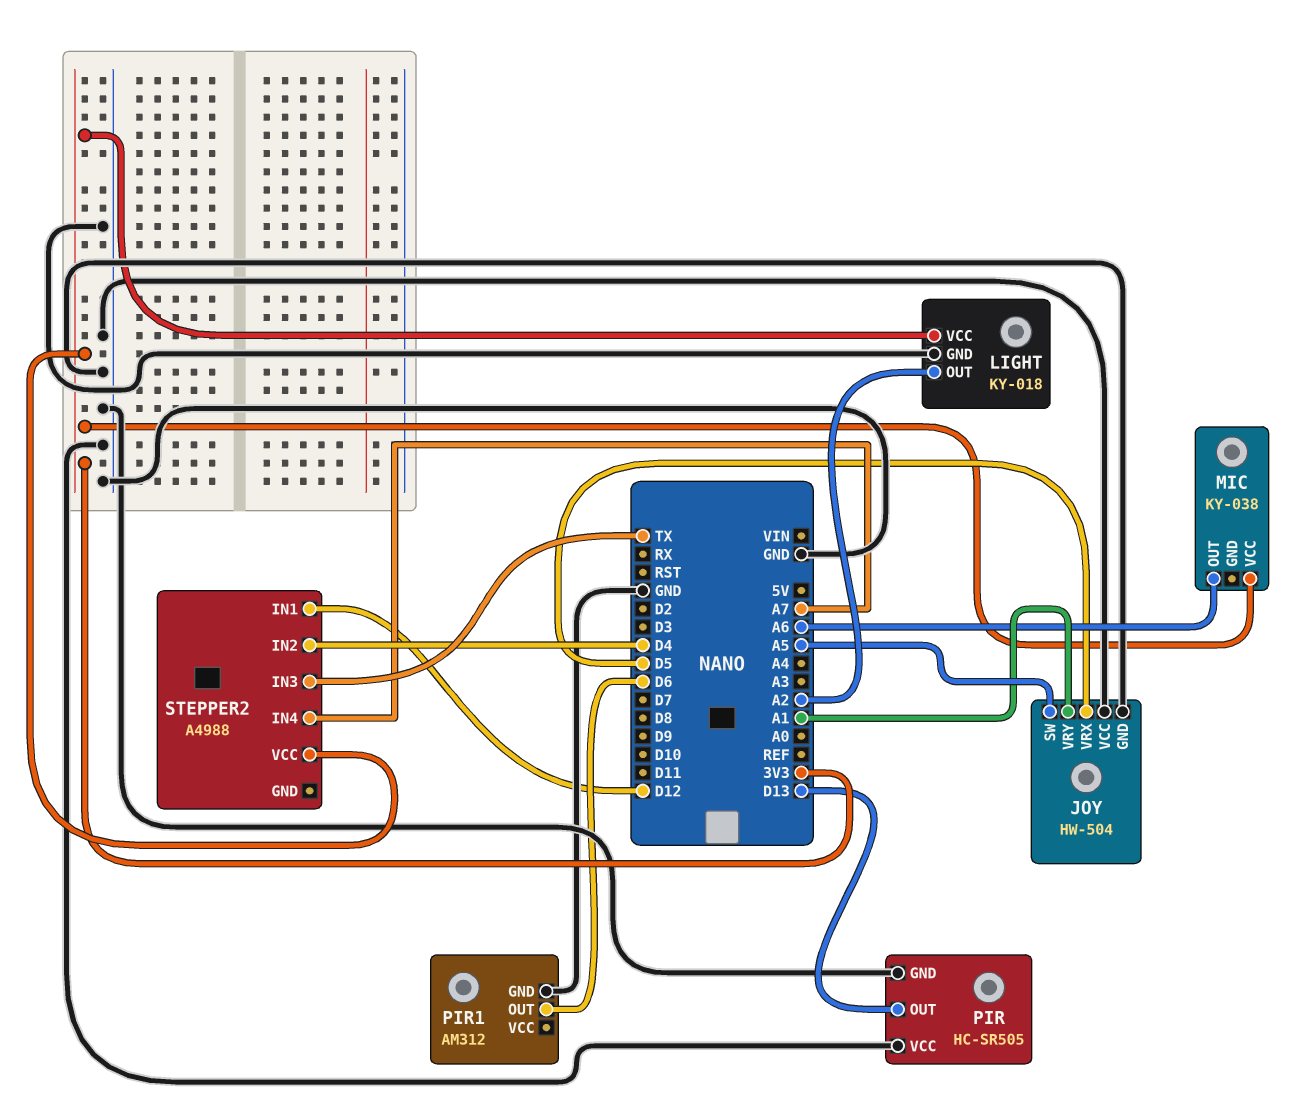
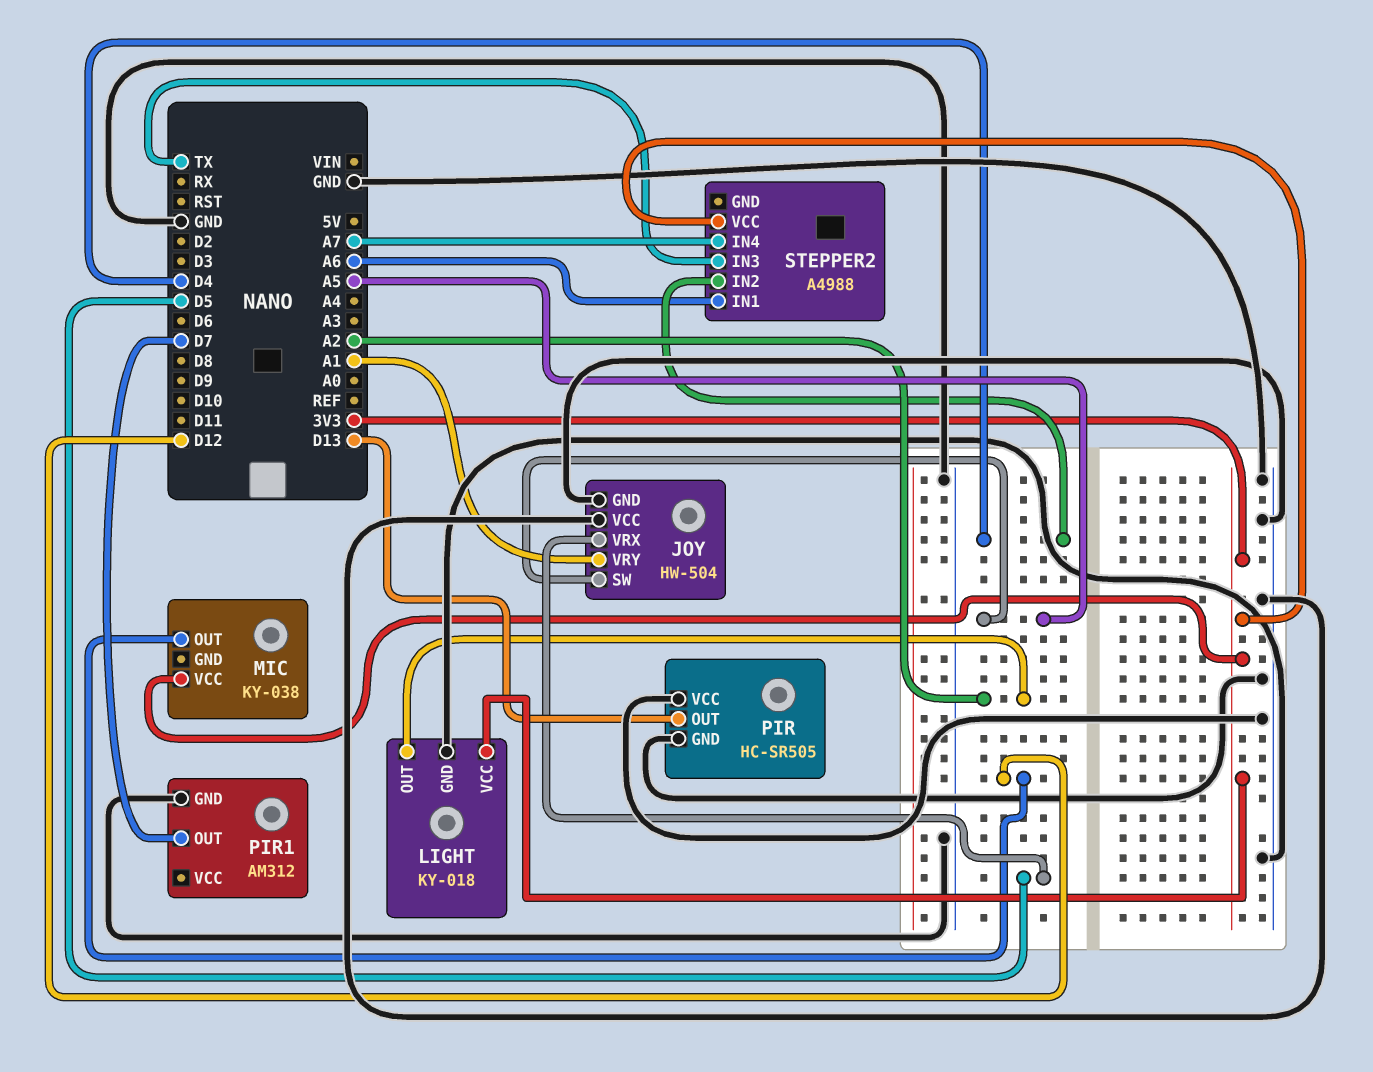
MIC pin OUT: A6 -> D12
PIR1 pin OUT: D6 -> D7
STEPPER2 pin IN1: D12 -> A6

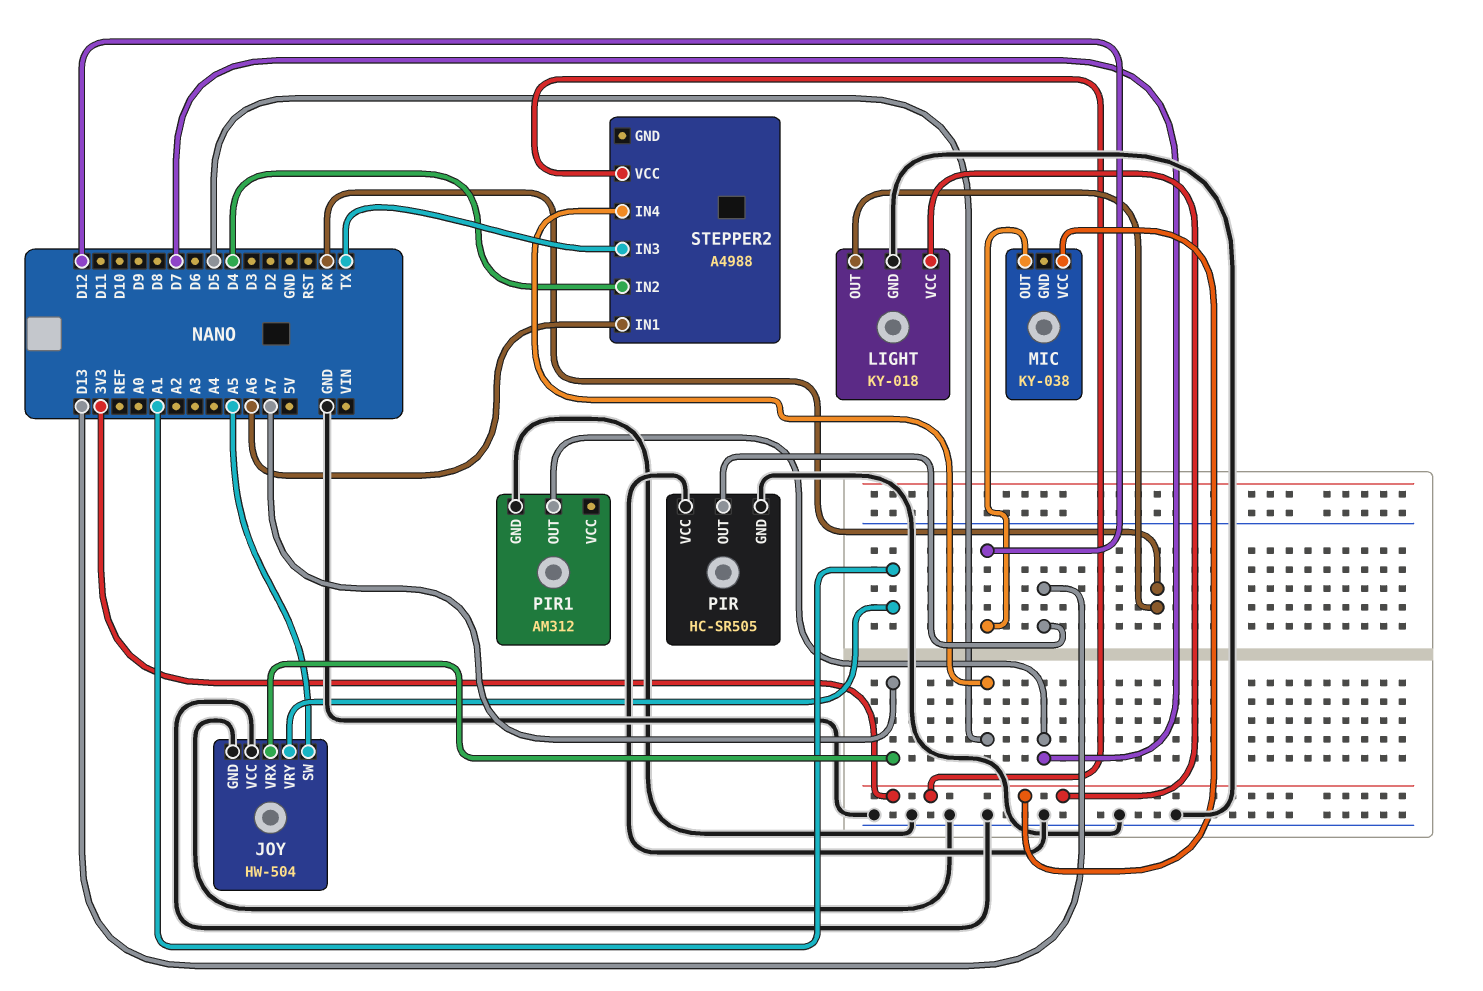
JOY pin VRX: D5 -> A7
LIGHT pin OUT: A2 -> RX
STEPPER2 pin IN4: A7 -> D5

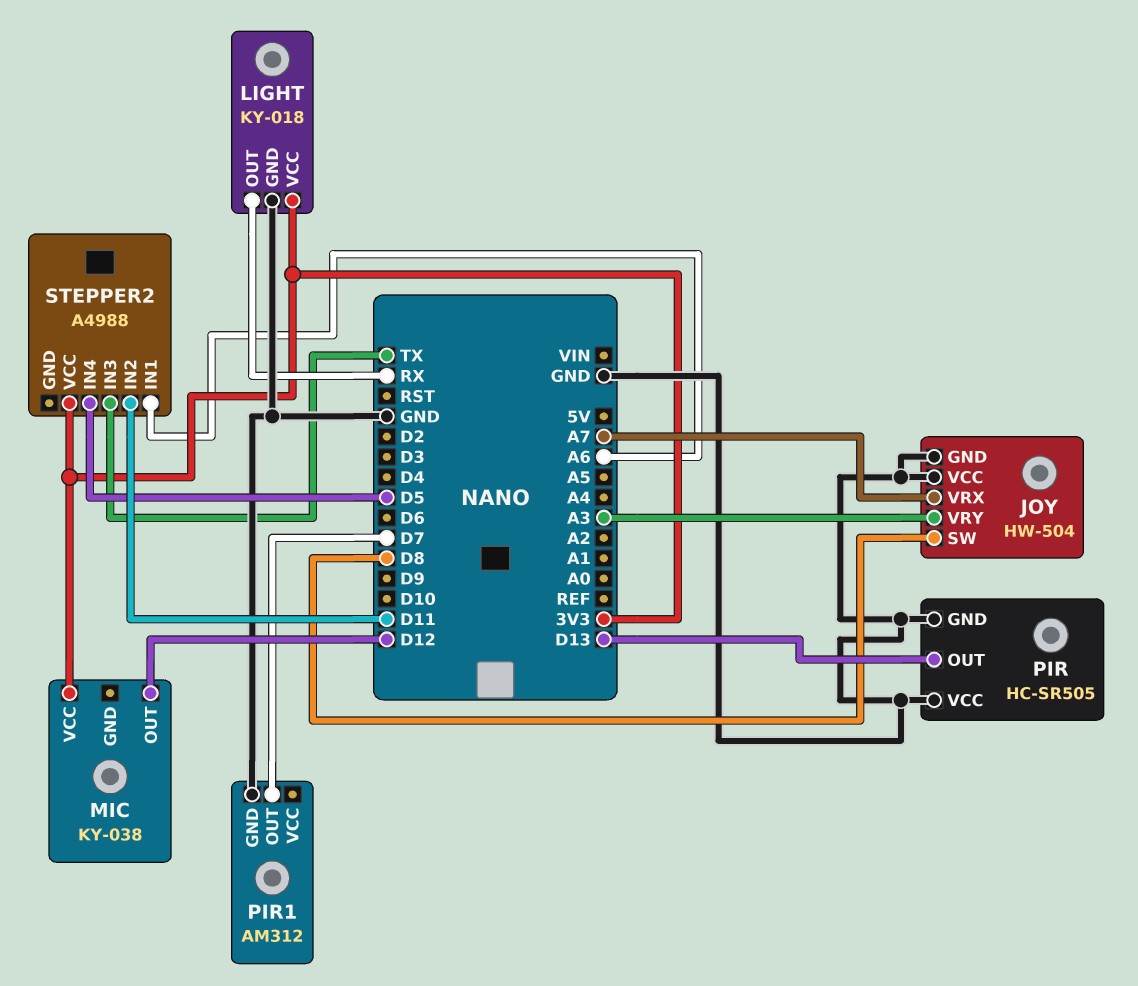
JOY pin SW: A5 -> D8
JOY pin VRY: A1 -> A3
STEPPER2 pin IN2: D4 -> D11

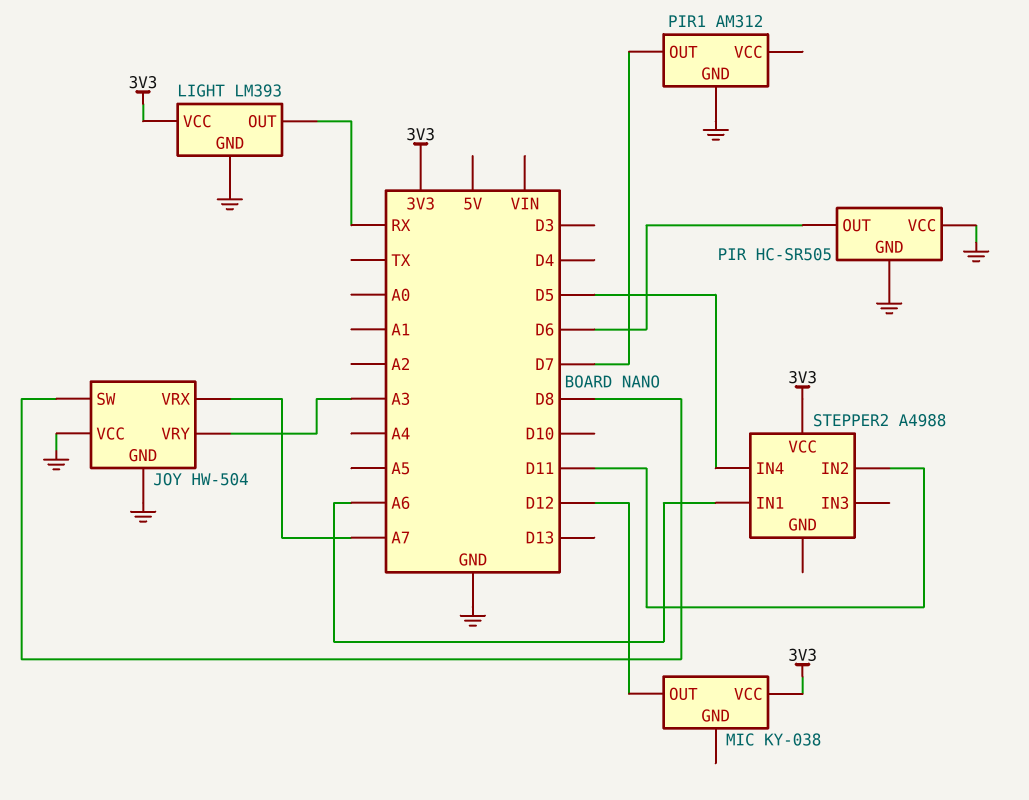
LIGHT: KY-018 -> LM393
PIR pin OUT: D13 -> D6
STEPPER2 pin IN3: TX -> none

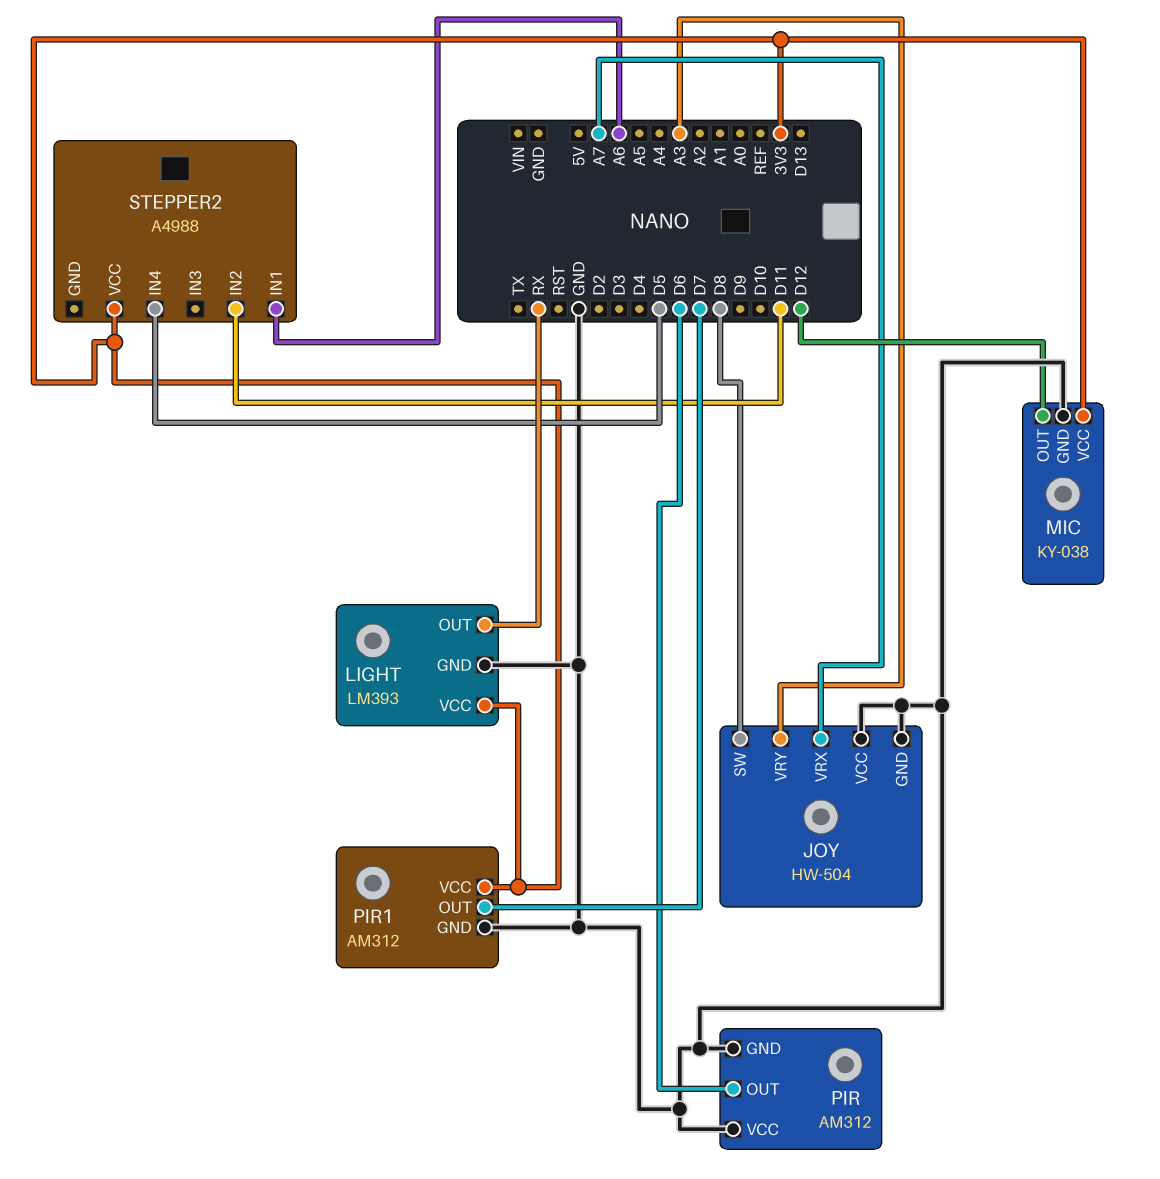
MIC pin GND: none -> GND
PIR: HC-SR505 -> AM312
PIR1 pin VCC: none -> 3V3

